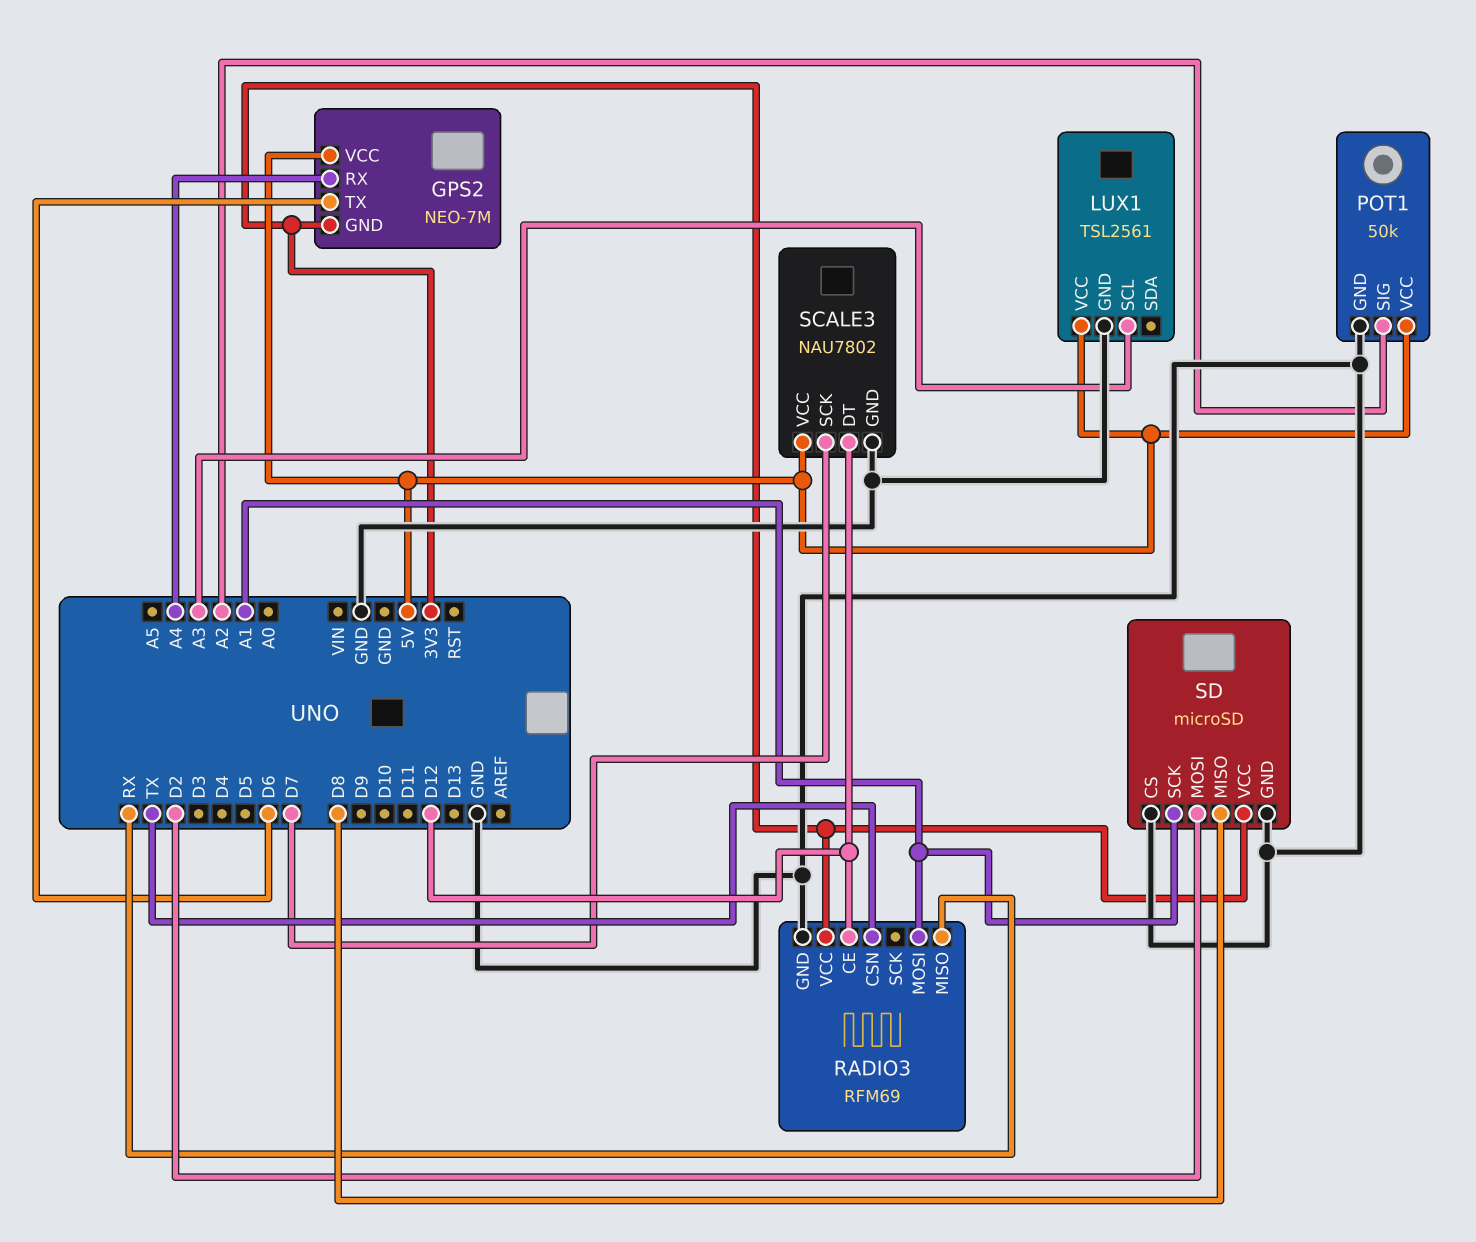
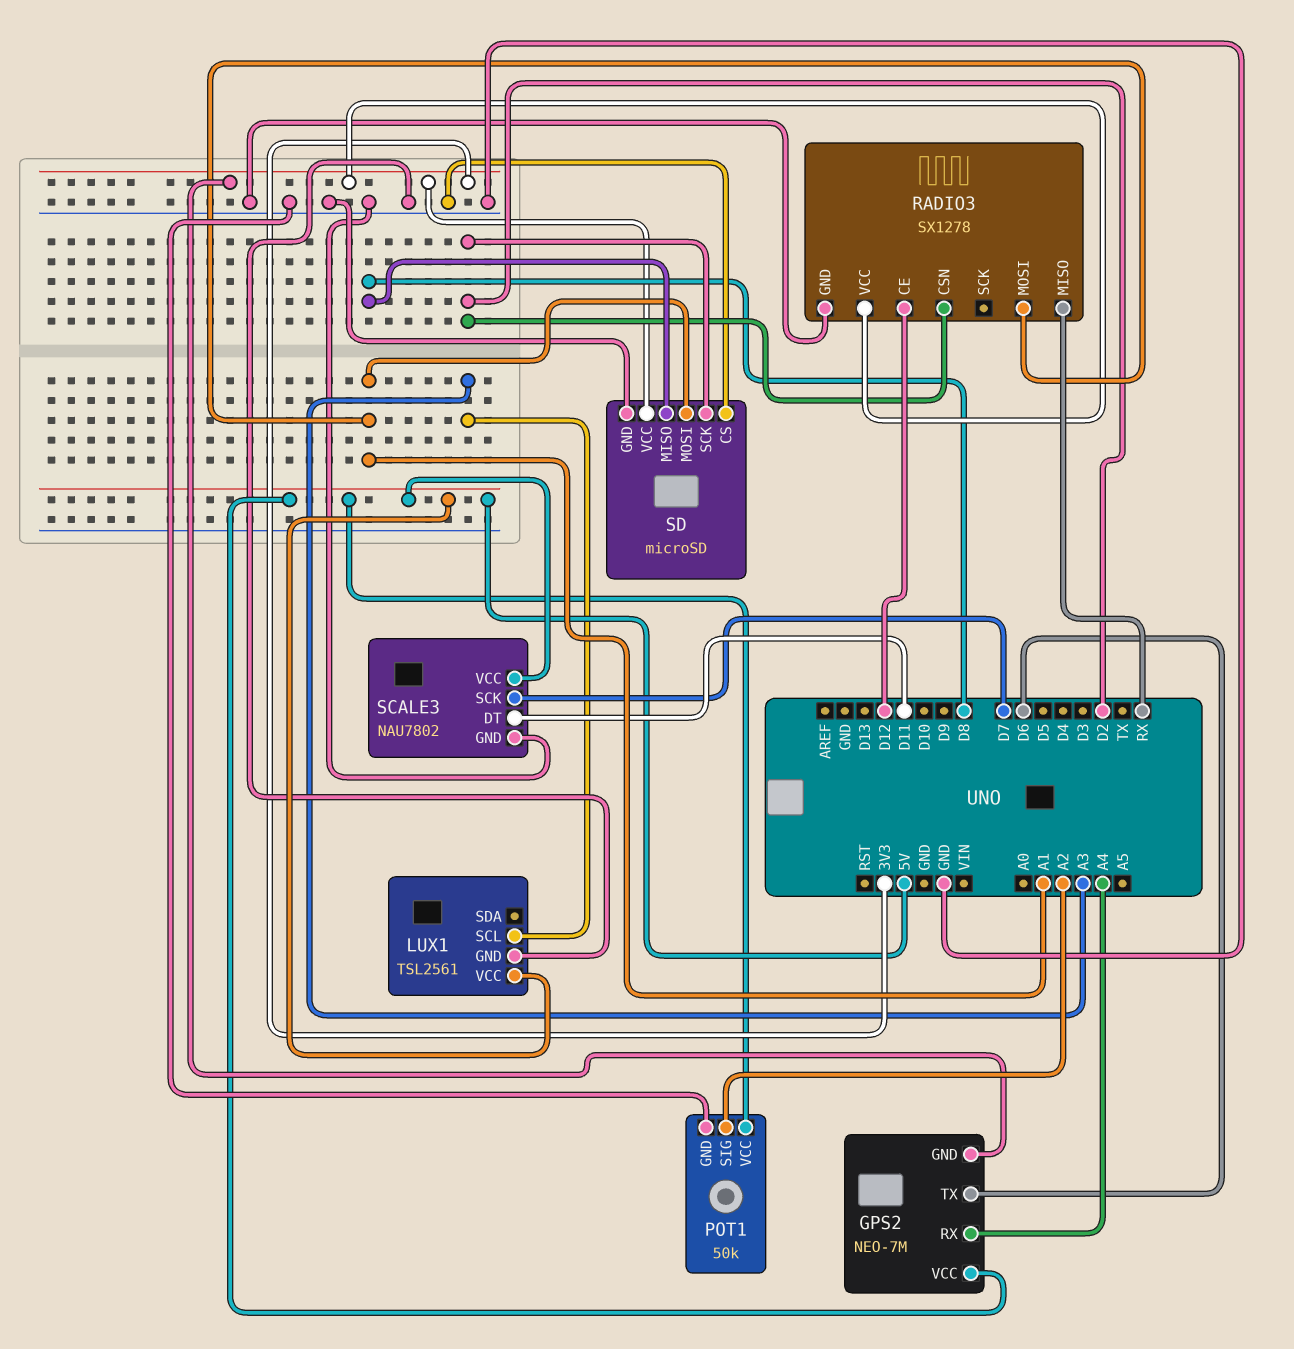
RADIO3: RFM69 -> SX1278
RADIO3 pin CSN: TX -> D2
SCALE3 pin DT: D12 -> D11
SD pin MOSI: D2 -> A1
SD pin SCK: A1 -> D2

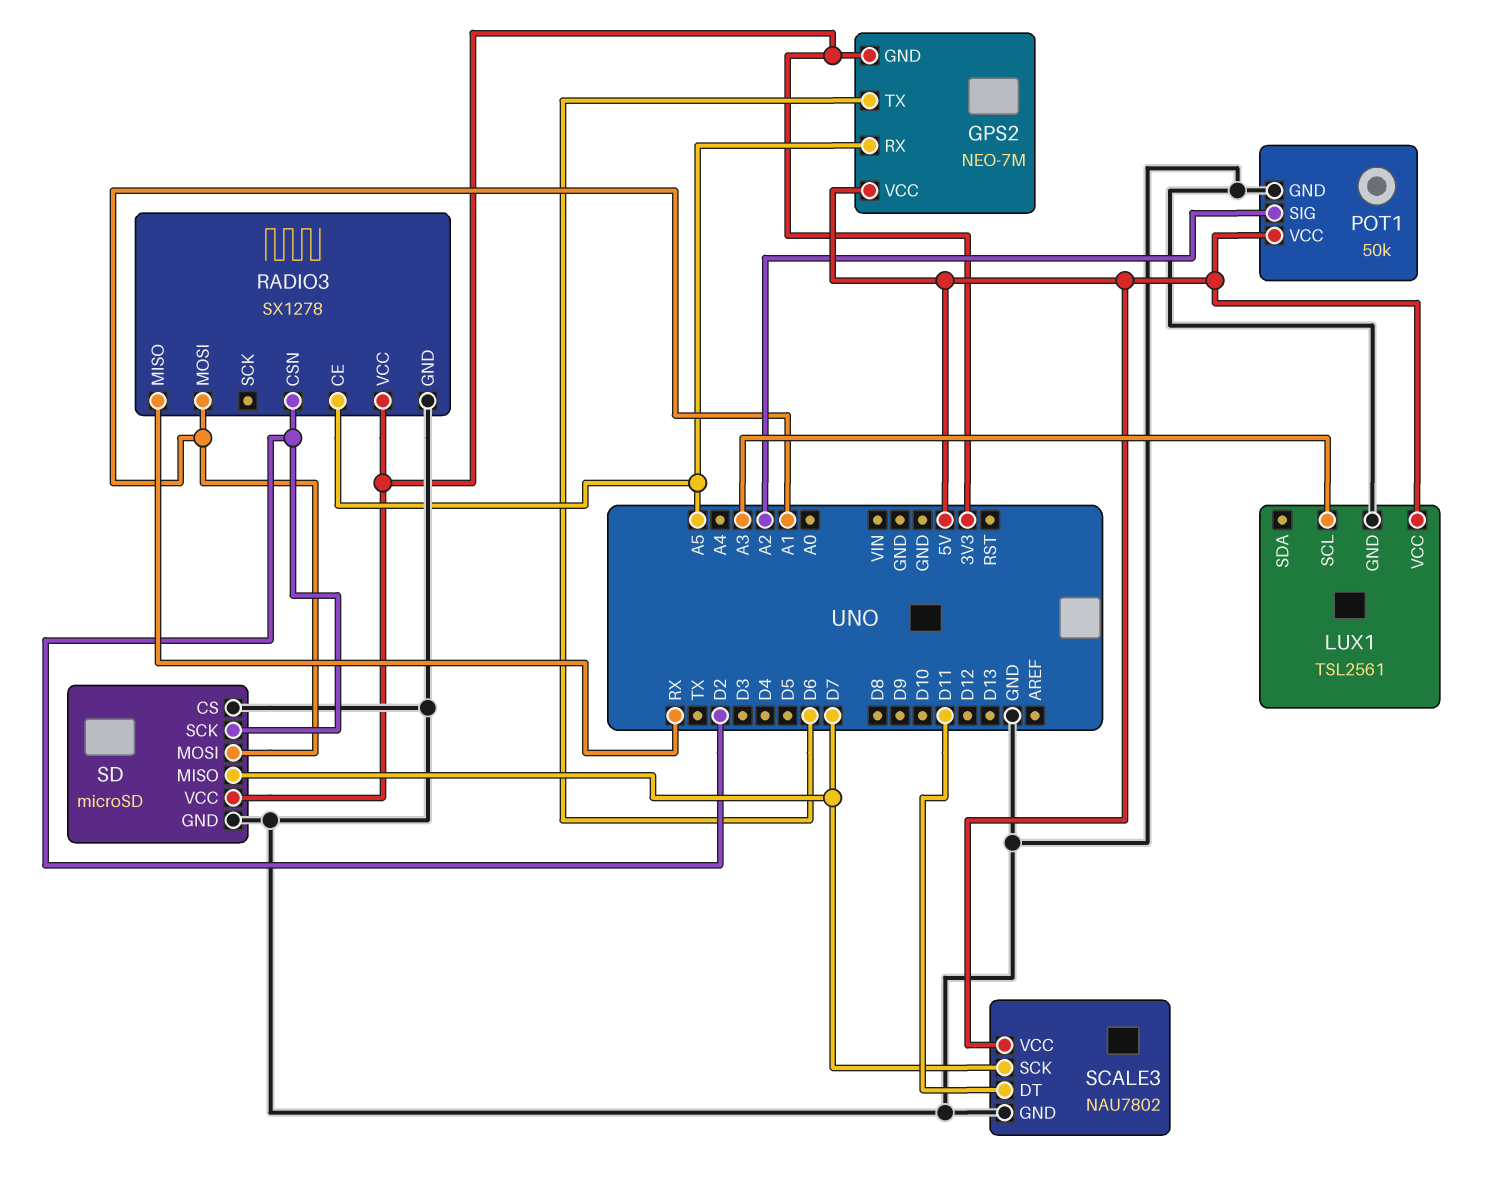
GPS2 pin RX: A4 -> A5
RADIO3 pin CE: D12 -> A5
SD pin MISO: D8 -> D7

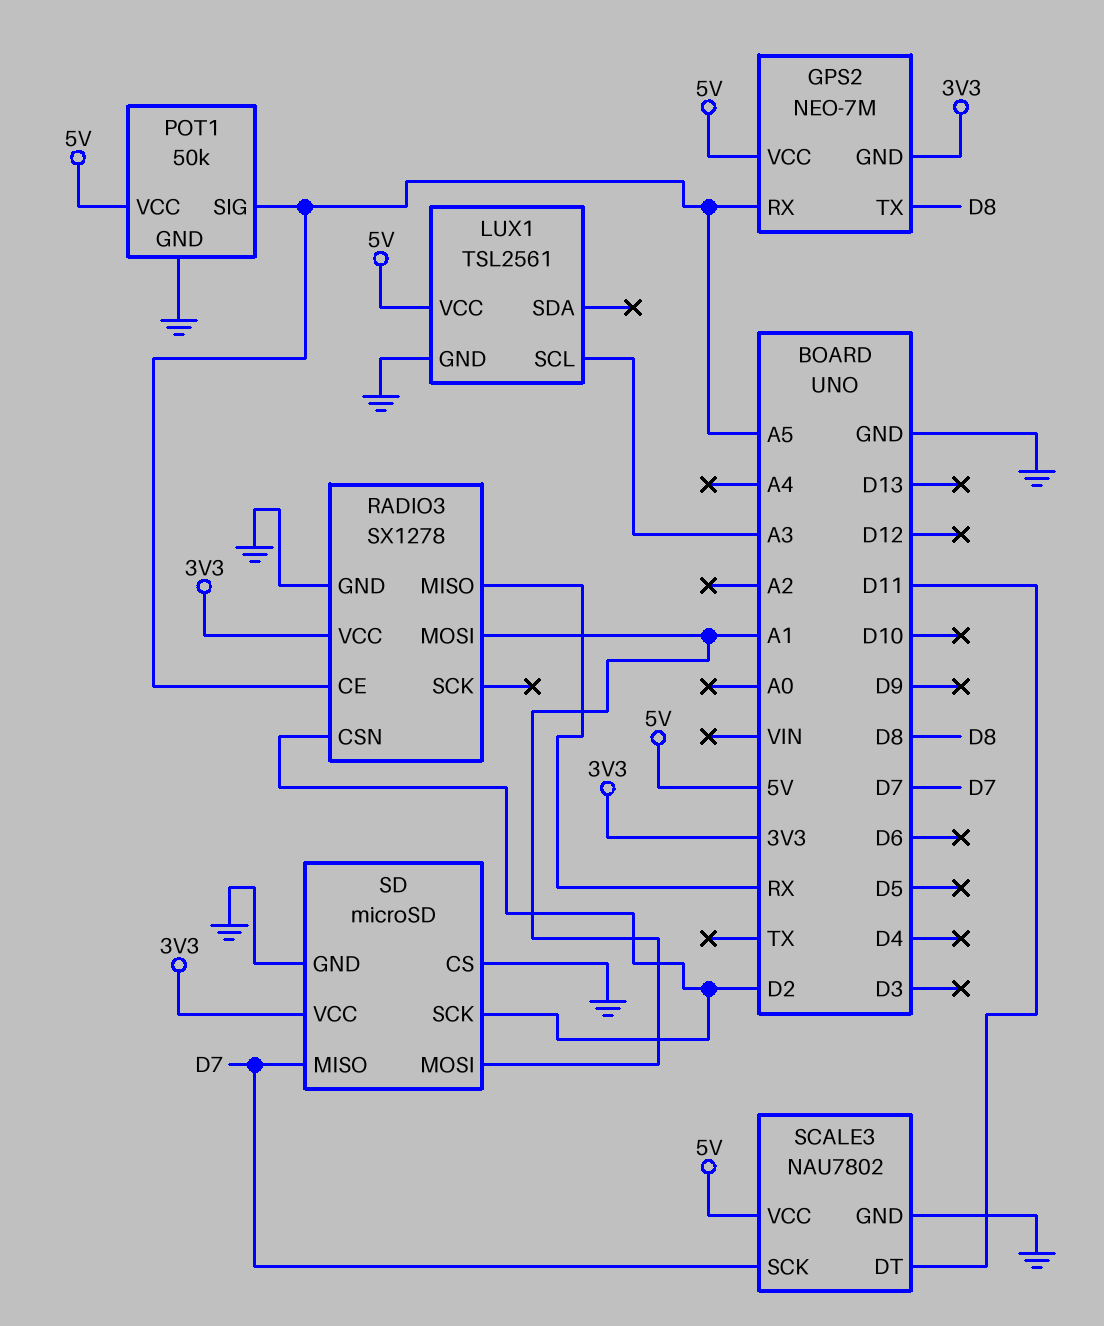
GPS2 pin TX: D6 -> D8
POT1 pin SIG: A2 -> A5

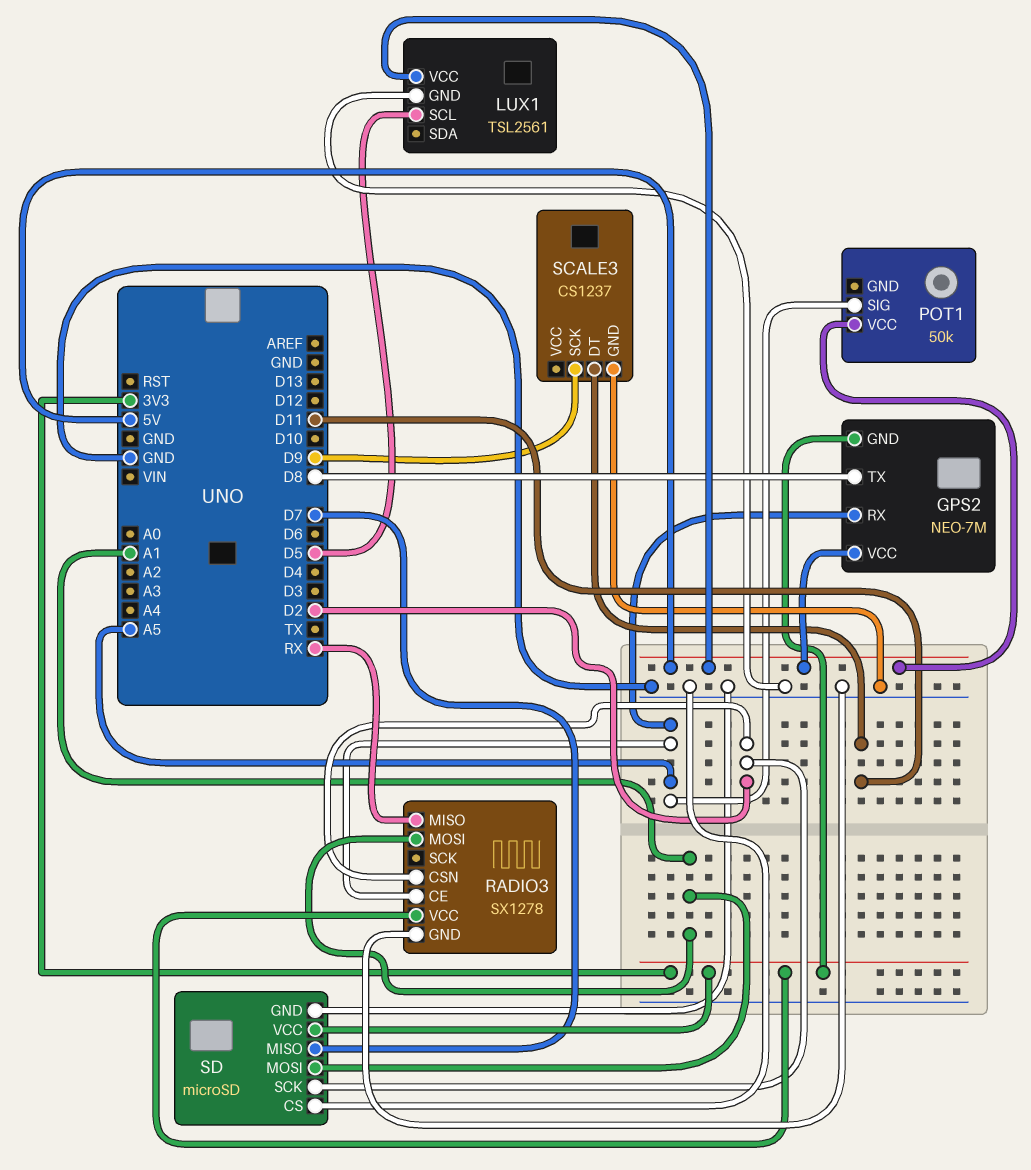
LUX1 pin SCL: A3 -> D5
POT1 pin GND: GND -> none
SCALE3: NAU7802 -> CS1237
SCALE3 pin SCK: D7 -> D9
SCALE3 pin VCC: 5V -> none

